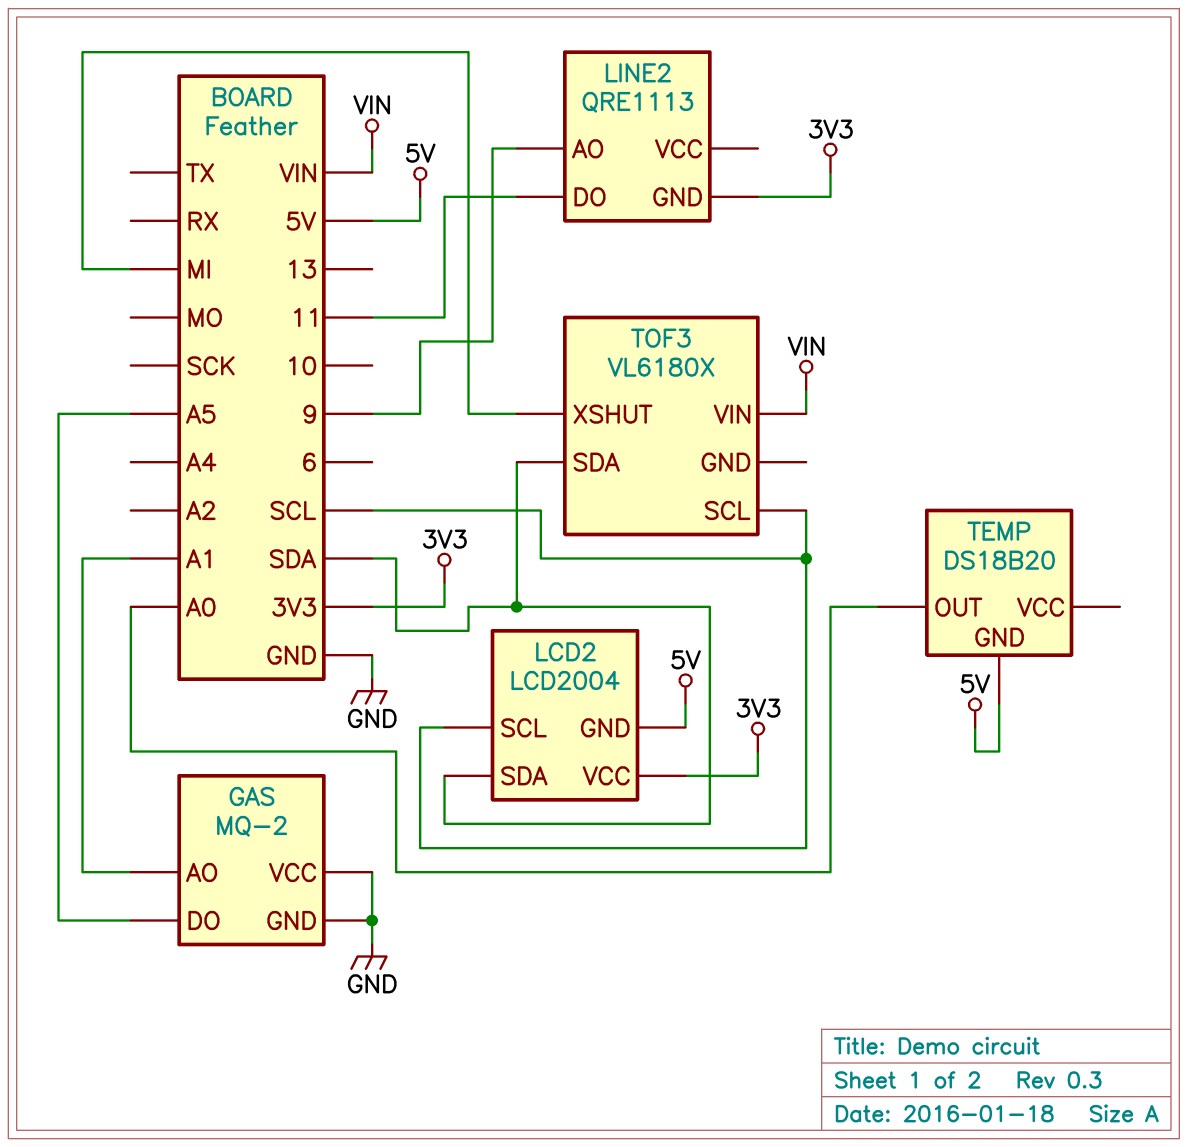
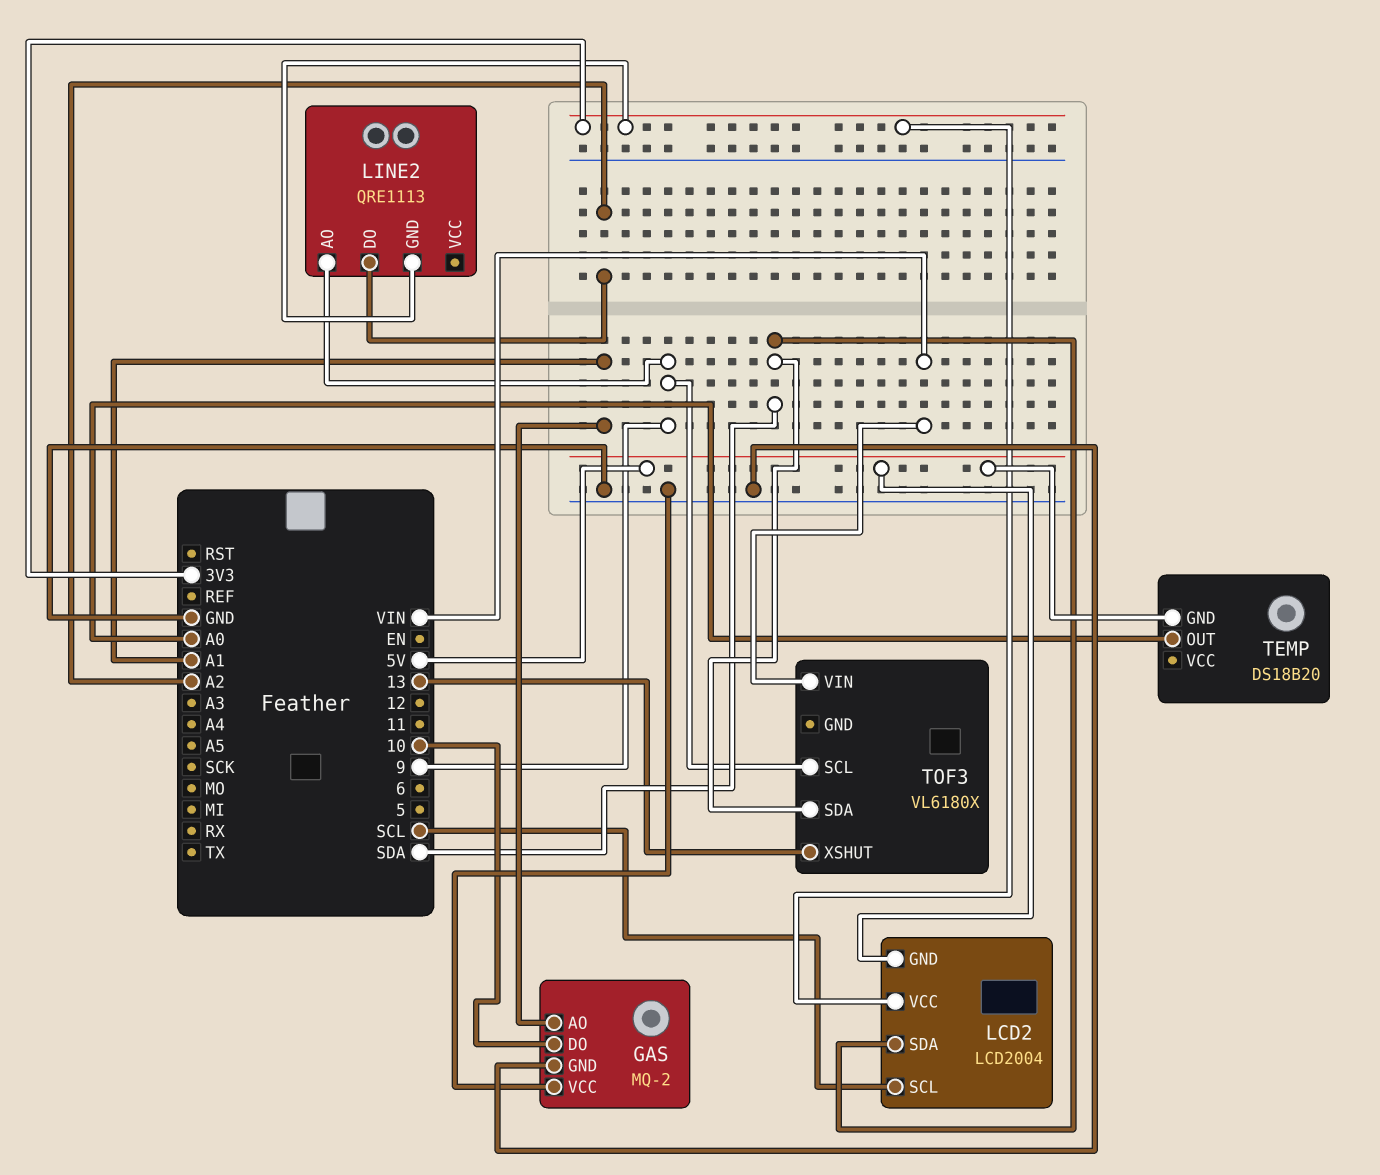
GAS pin DO: A5 -> 10
LINE2 pin DO: 11 -> A2
TOF3 pin SCL: SCL -> 9
TOF3 pin XSHUT: MI -> 13

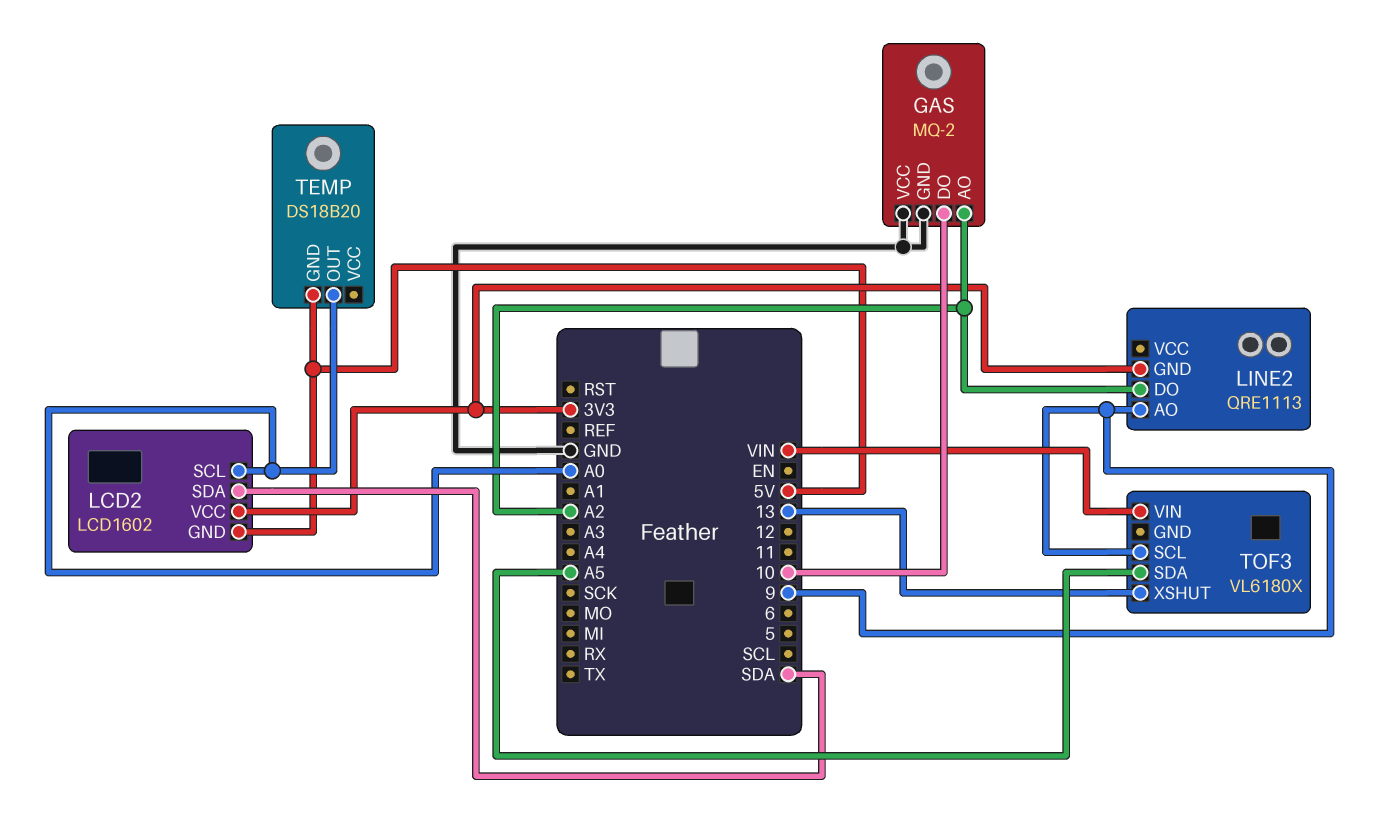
GAS pin AO: A1 -> A2
LCD2: LCD2004 -> LCD1602
LCD2 pin SCL: SCL -> A0
TOF3 pin SDA: SDA -> A5

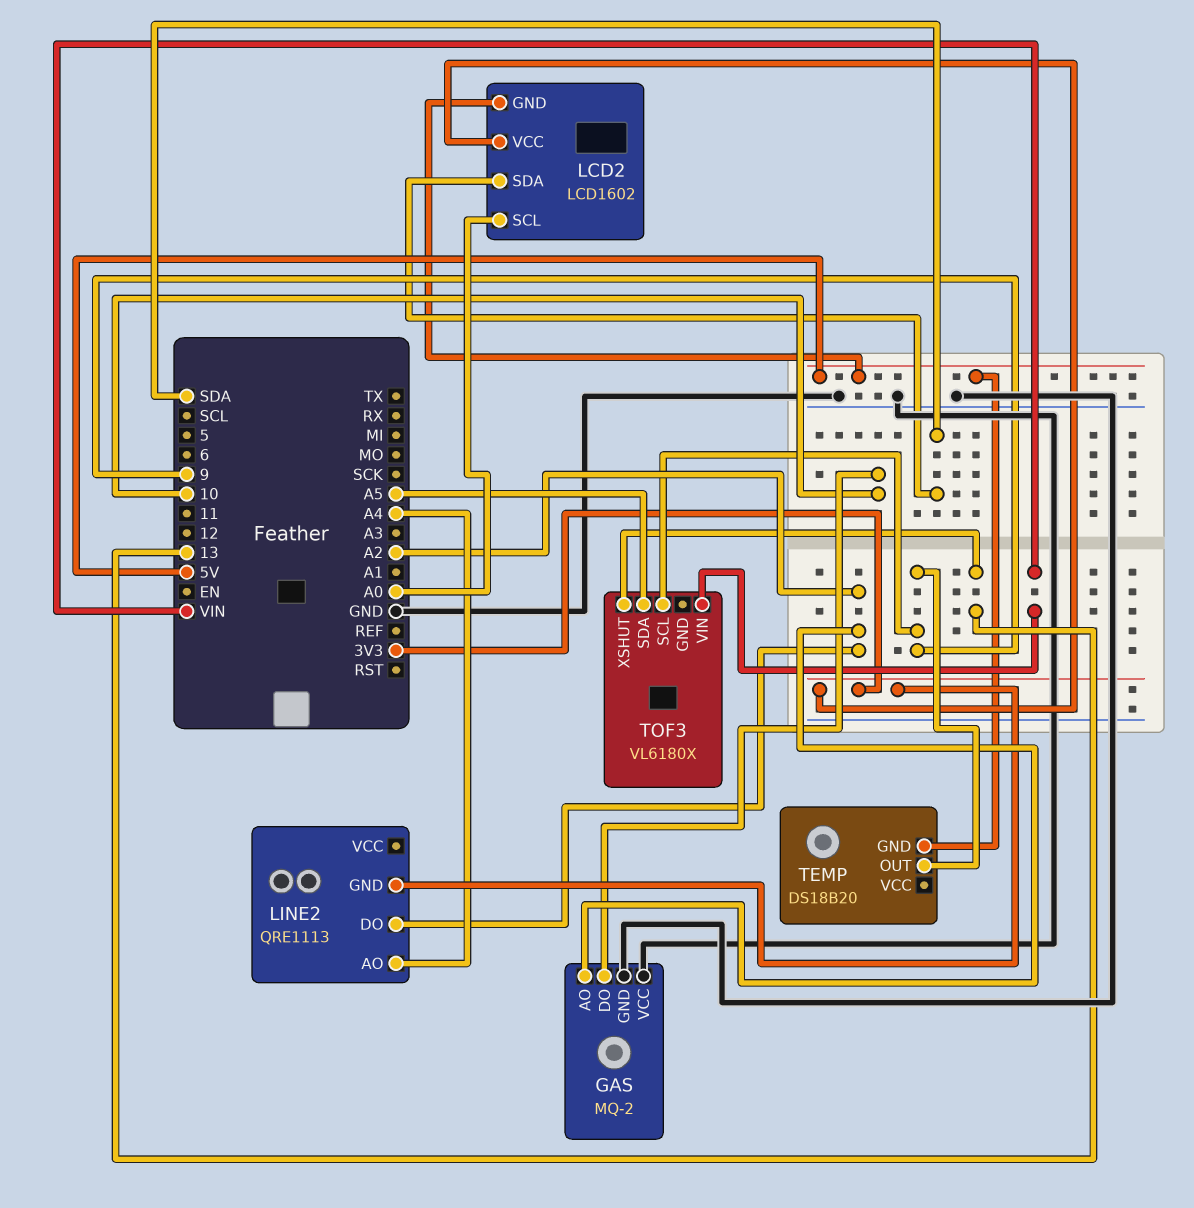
LINE2 pin AO: 9 -> A4
TEMP pin OUT: A0 -> 9

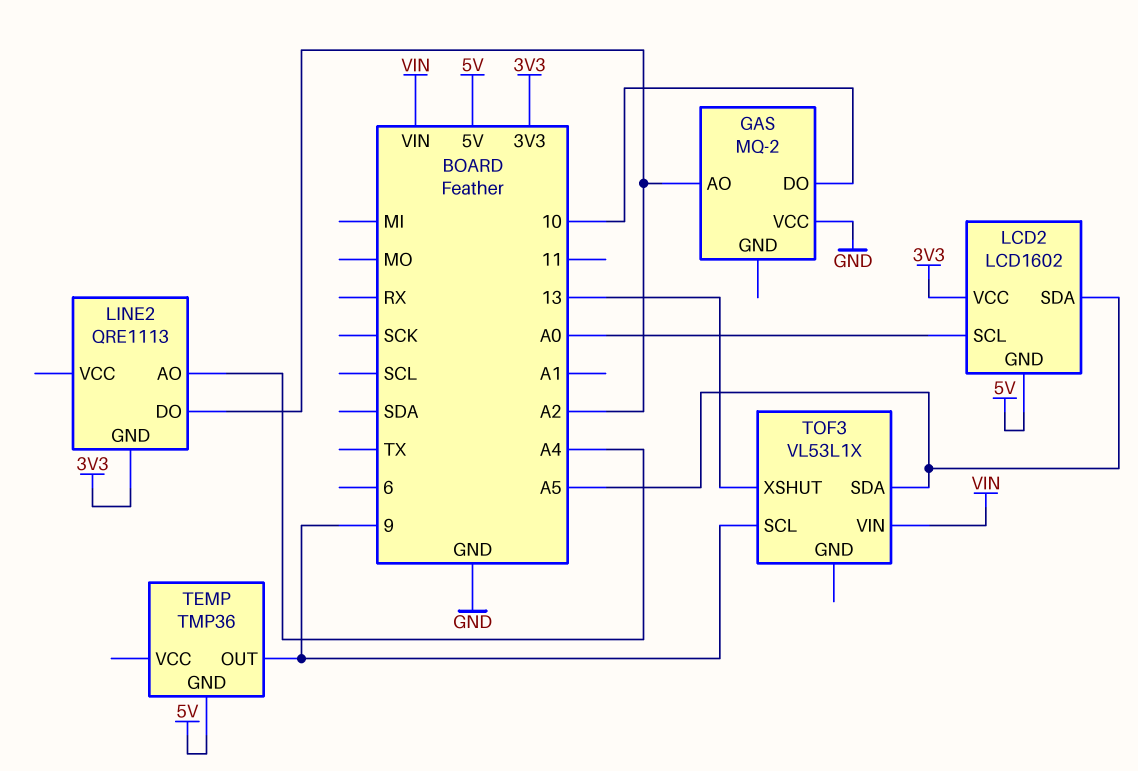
GAS pin GND: GND -> none
LCD2 pin SDA: SDA -> A5
TEMP: DS18B20 -> TMP36
TOF3: VL6180X -> VL53L1X

